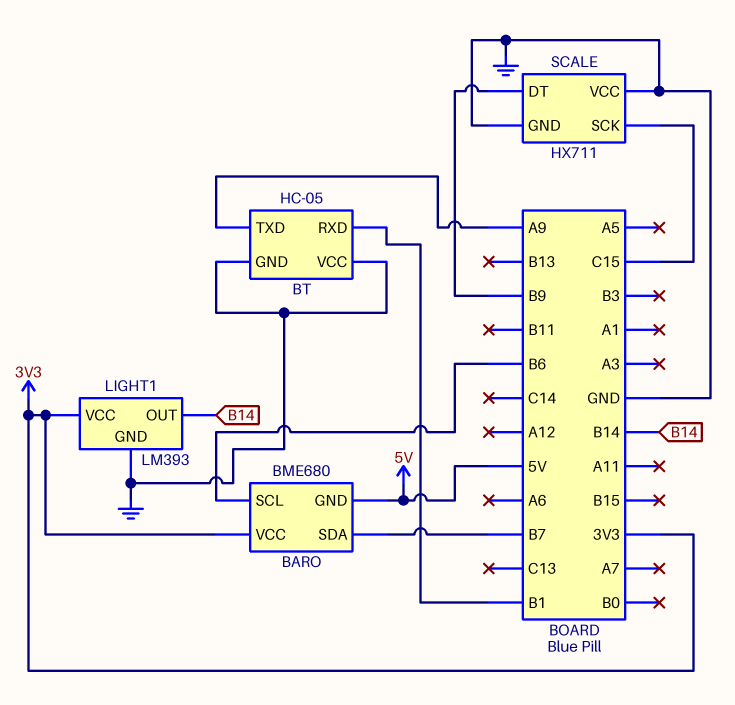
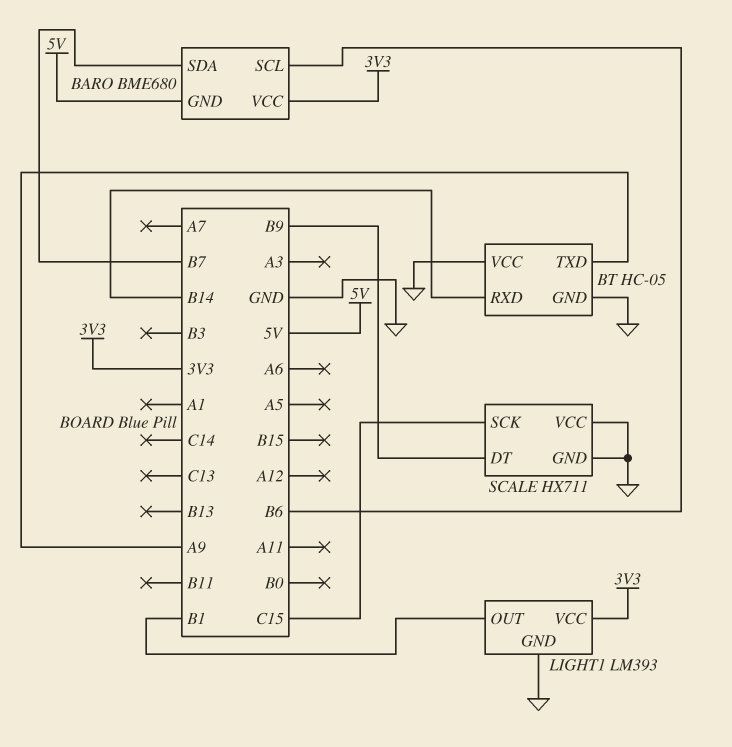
BT pin RXD: B1 -> B14
LIGHT1 pin OUT: B14 -> B1

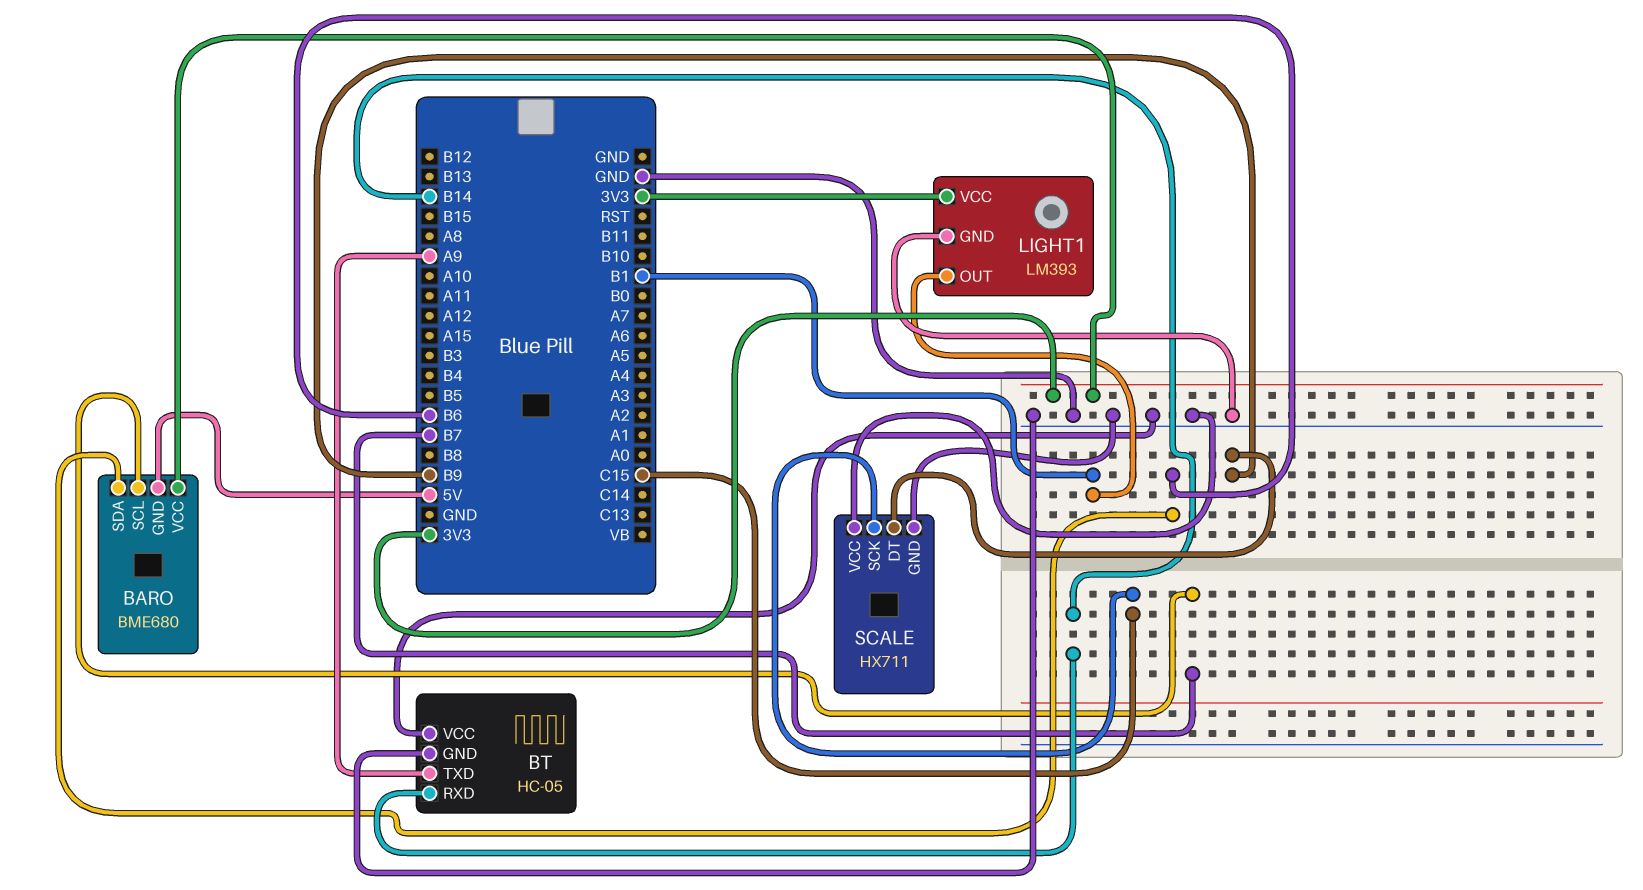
BARO pin SCL: B6 -> B7
BARO pin SDA: B7 -> B6

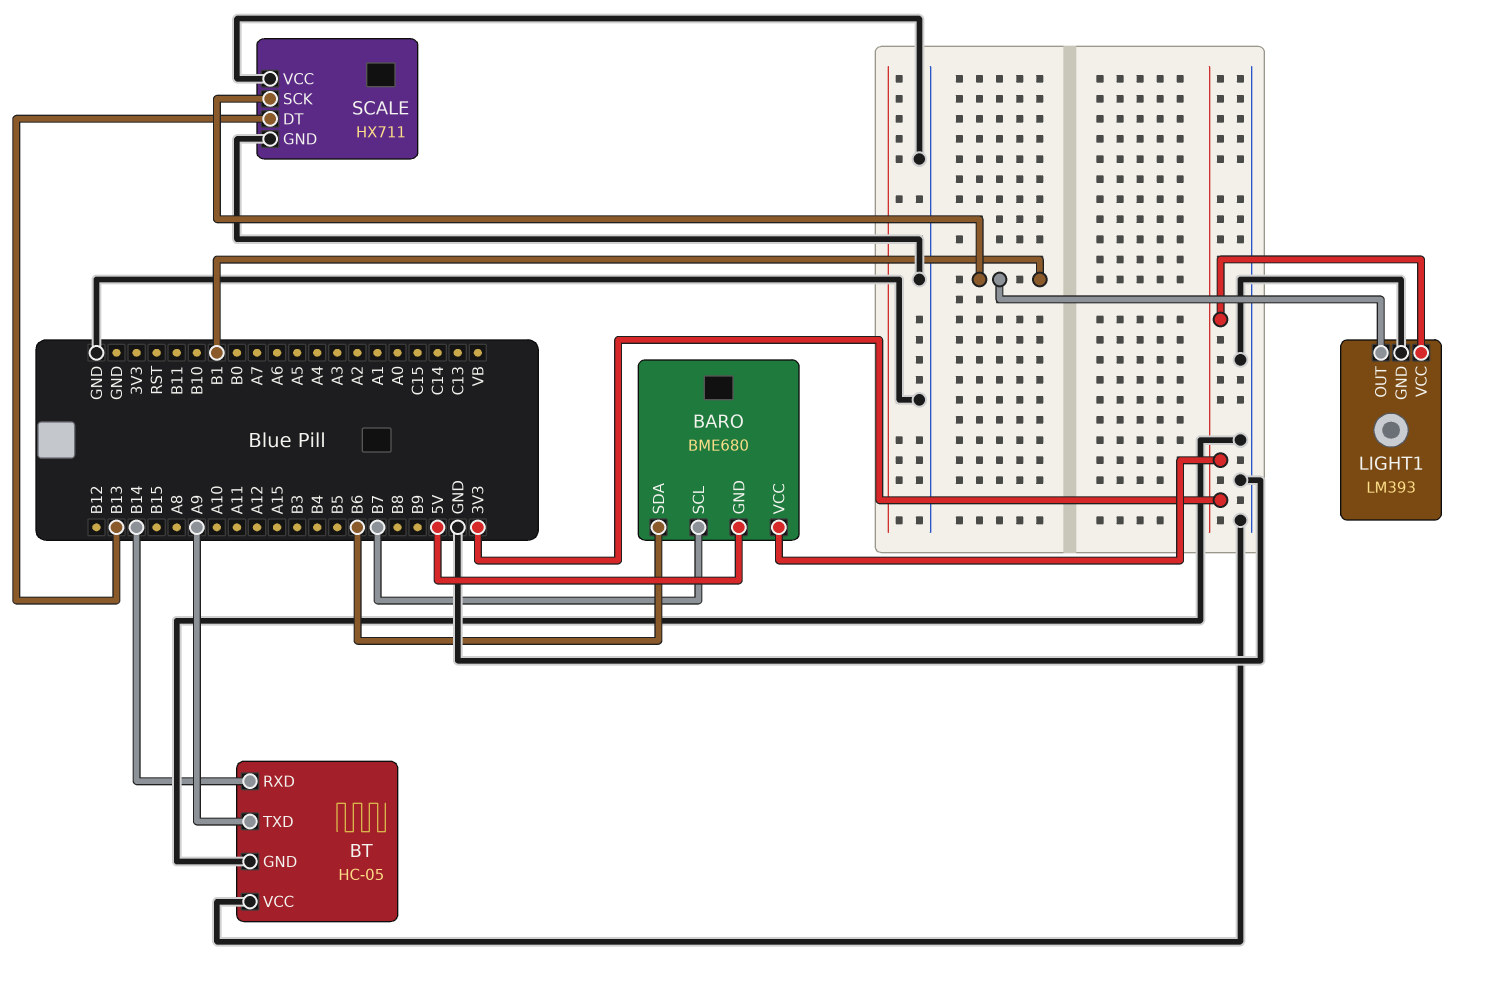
SCALE pin DT: B9 -> B13
SCALE pin SCK: C15 -> B1

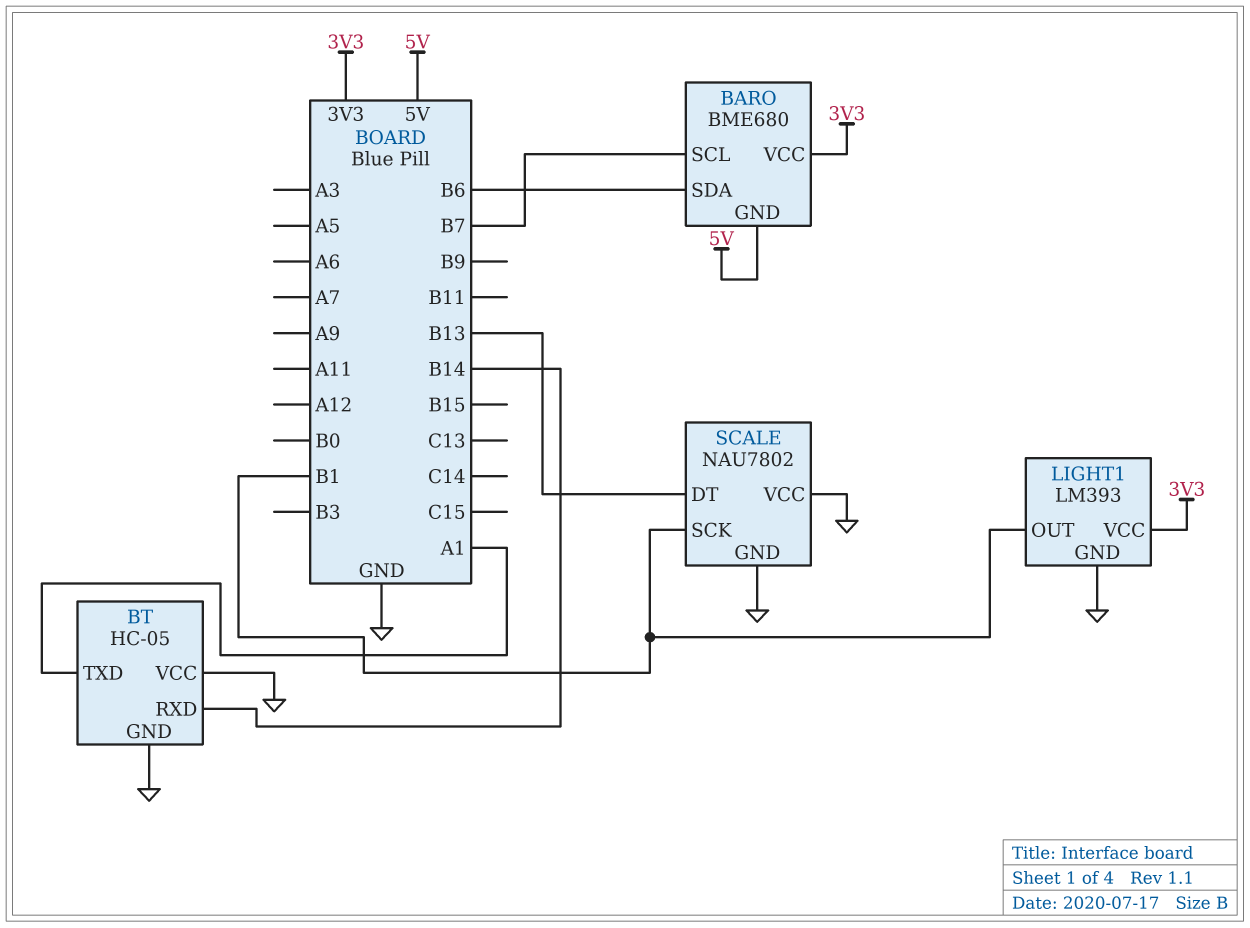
BT pin TXD: A9 -> A1
SCALE: HX711 -> NAU7802

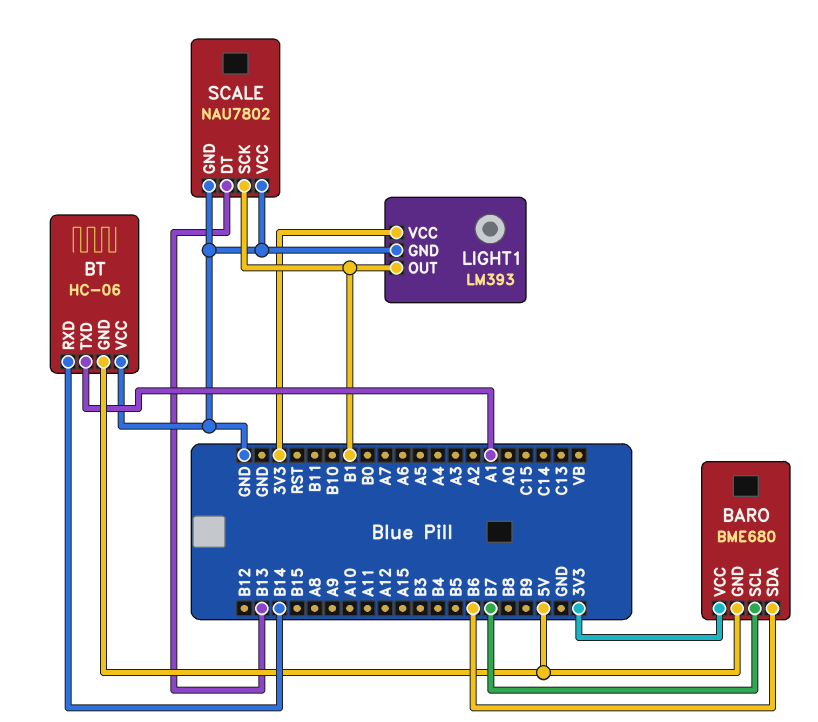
BT: HC-05 -> HC-06
BT pin GND: GND -> 5V

